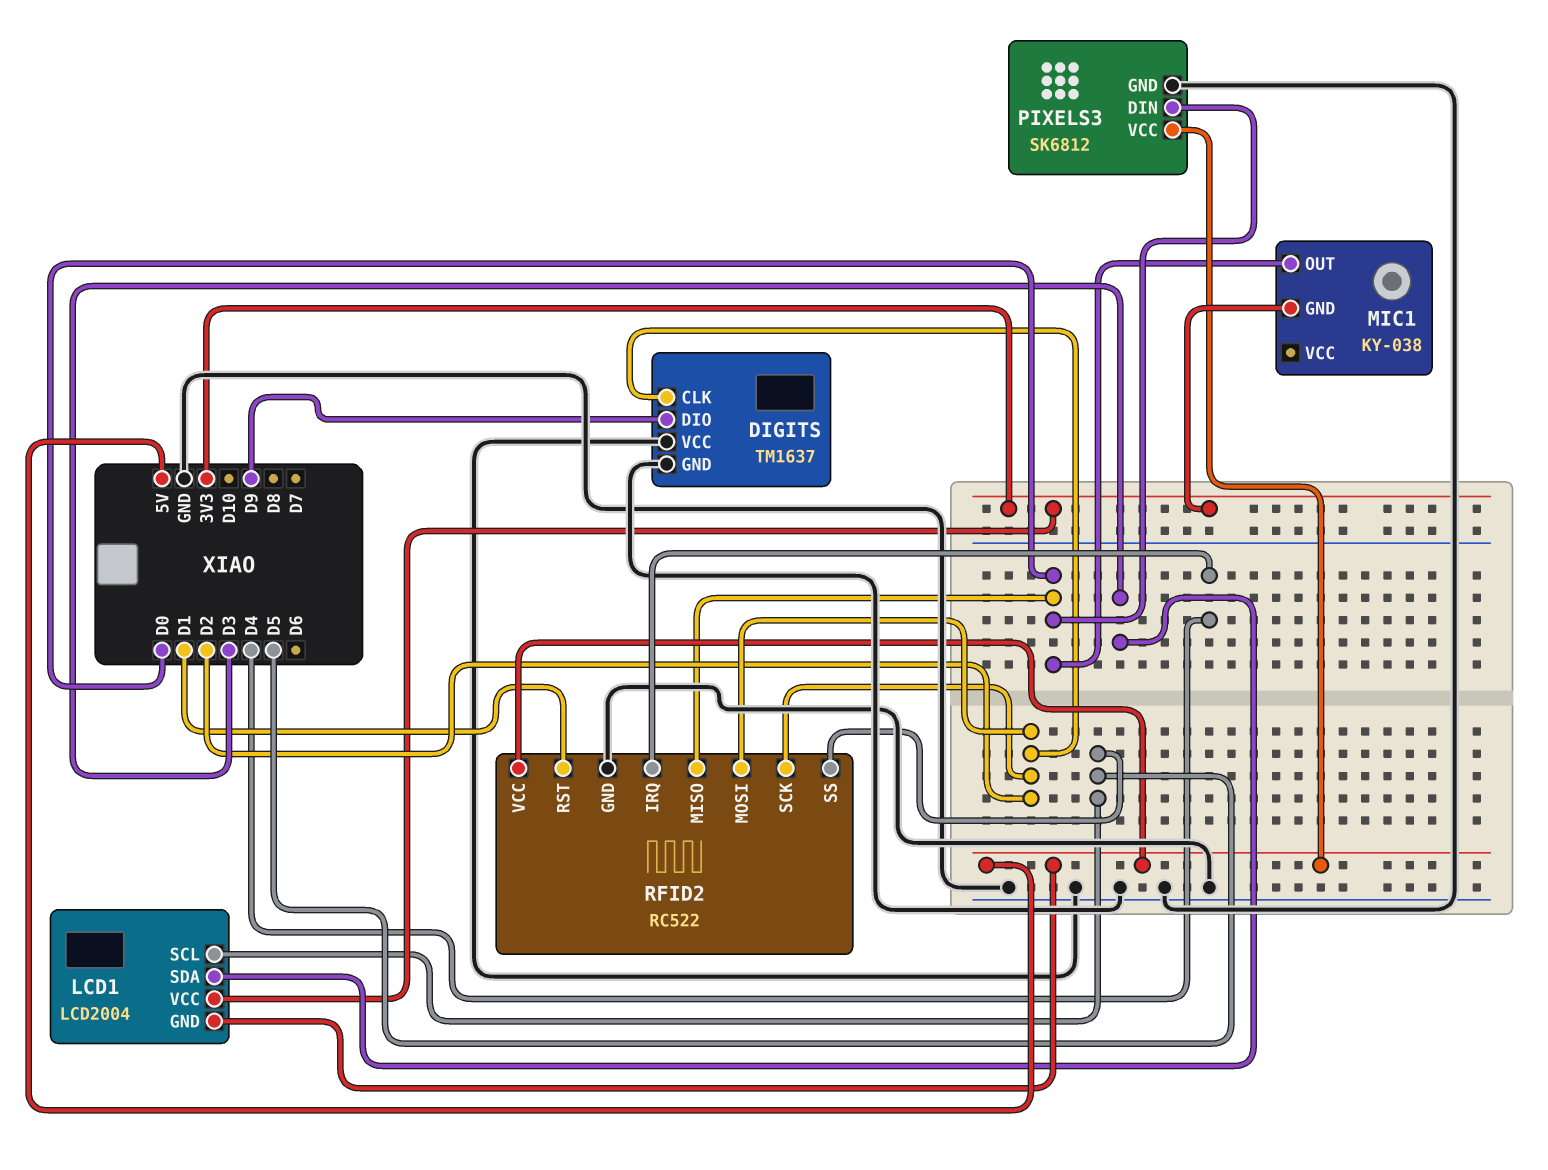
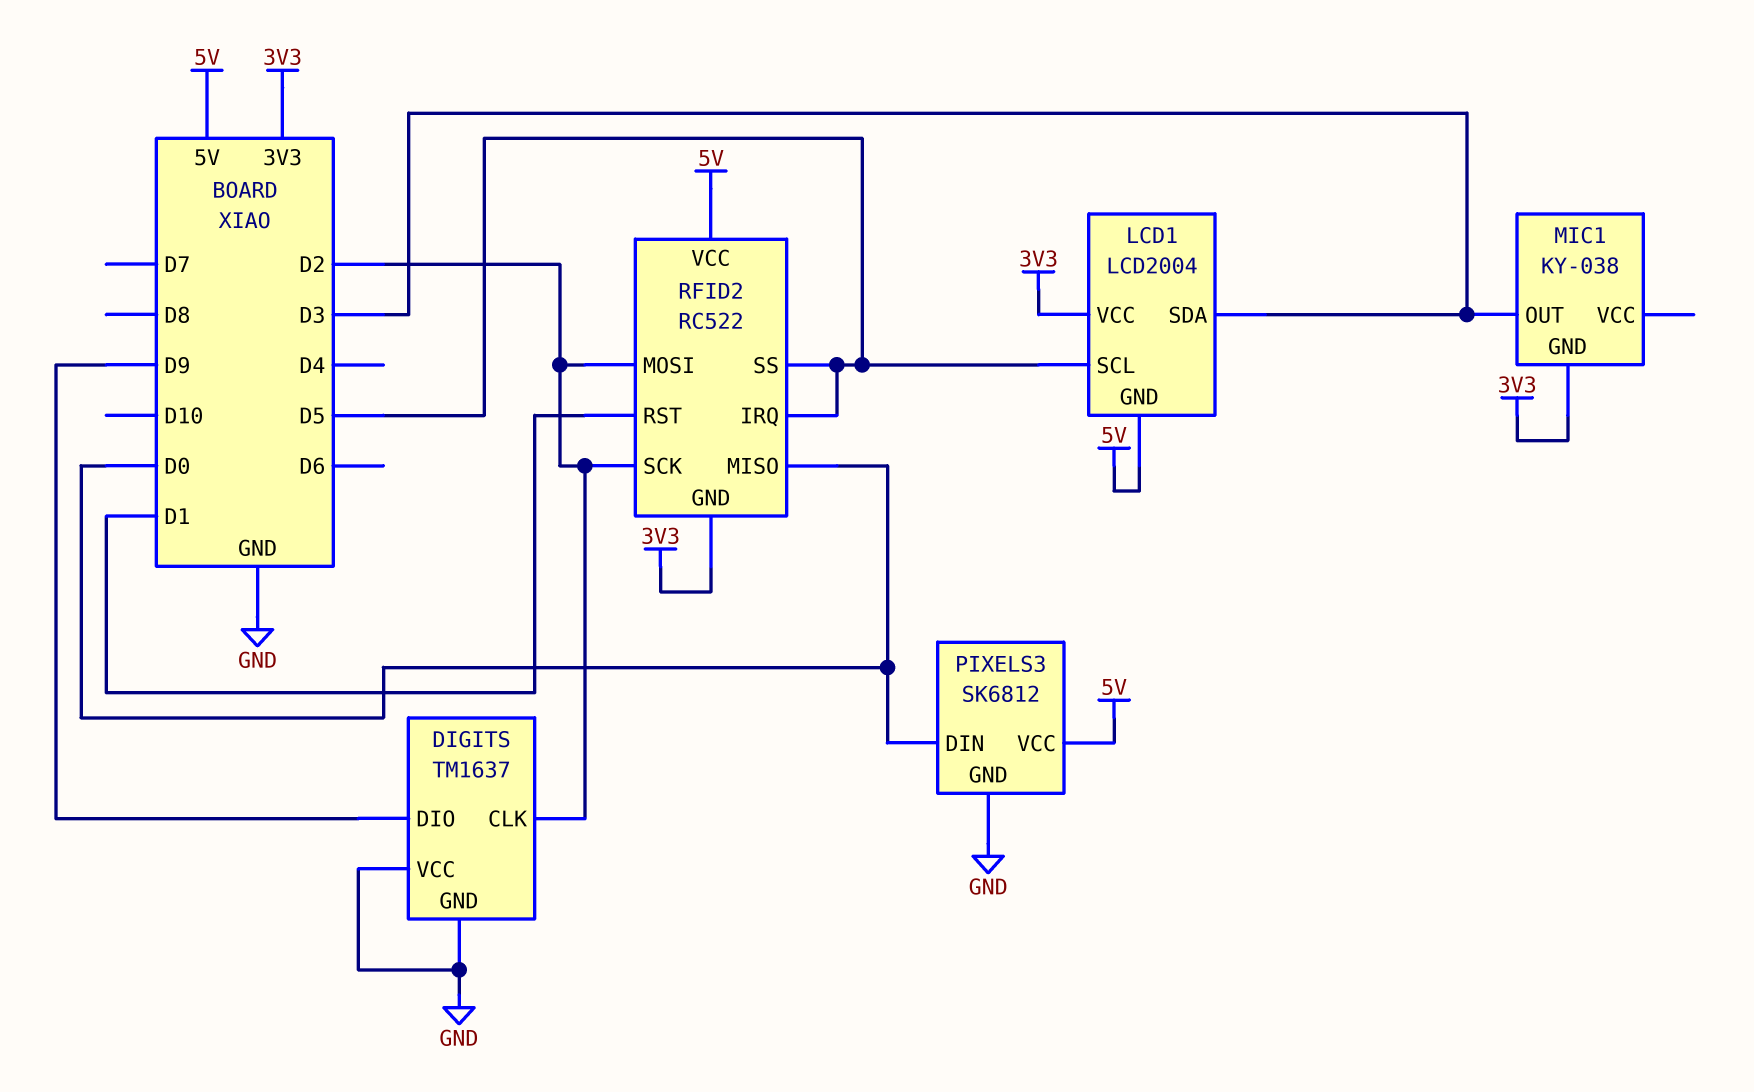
MIC1 pin OUT: D0 -> D3
RFID2 pin GND: GND -> 3V3
RFID2 pin IRQ: D4 -> D5

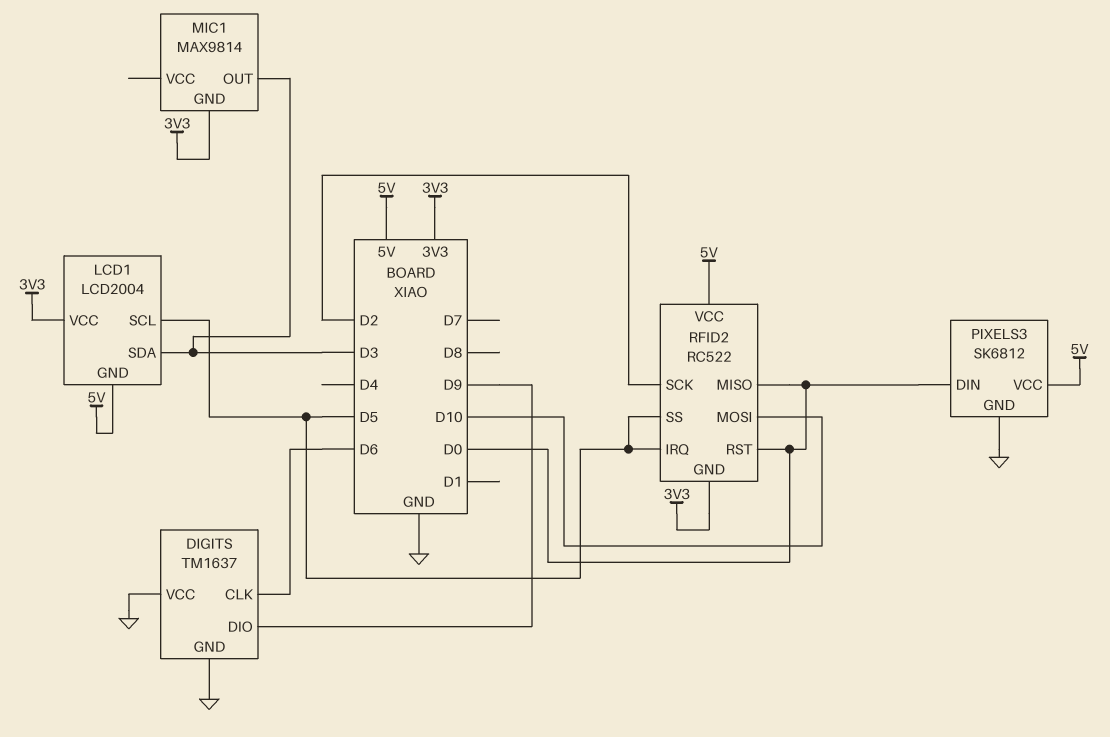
DIGITS pin CLK: D2 -> D6
MIC1: KY-038 -> MAX9814
RFID2 pin MOSI: D2 -> D10
RFID2 pin RST: D1 -> D0

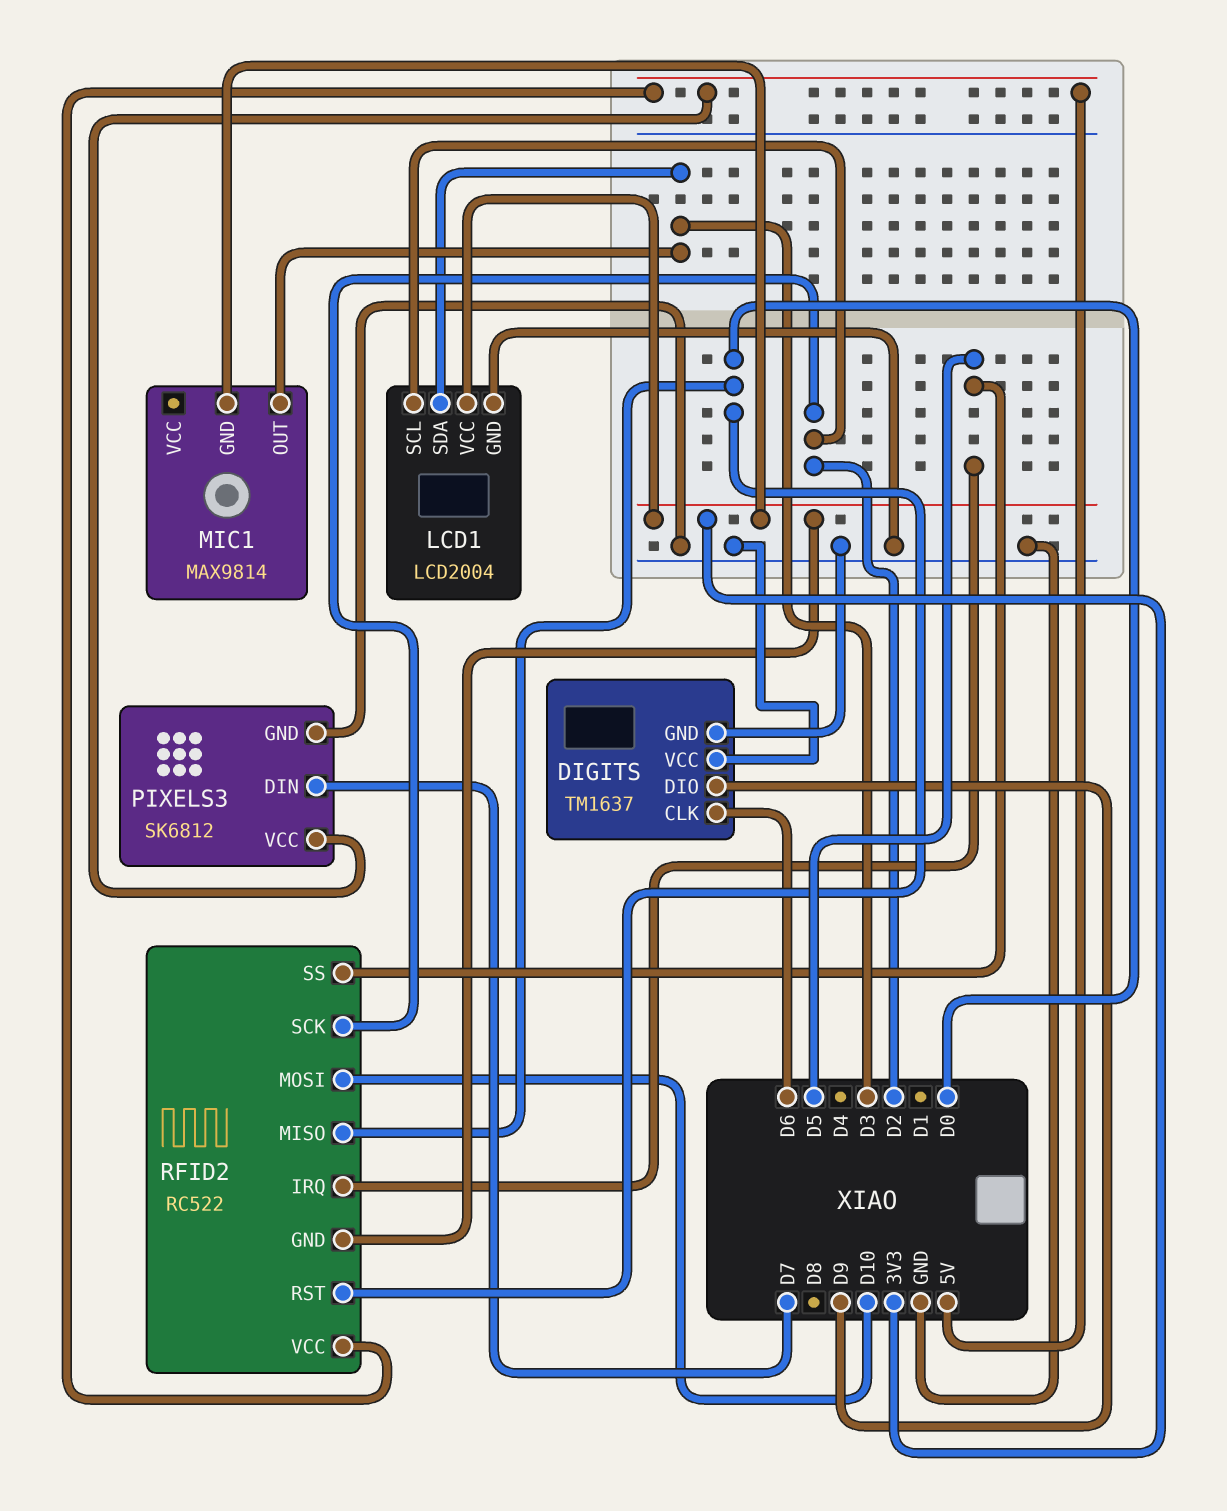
LCD1 pin GND: 5V -> GND
LCD1 pin SCL: D5 -> D2
PIXELS3 pin DIN: D0 -> D7

